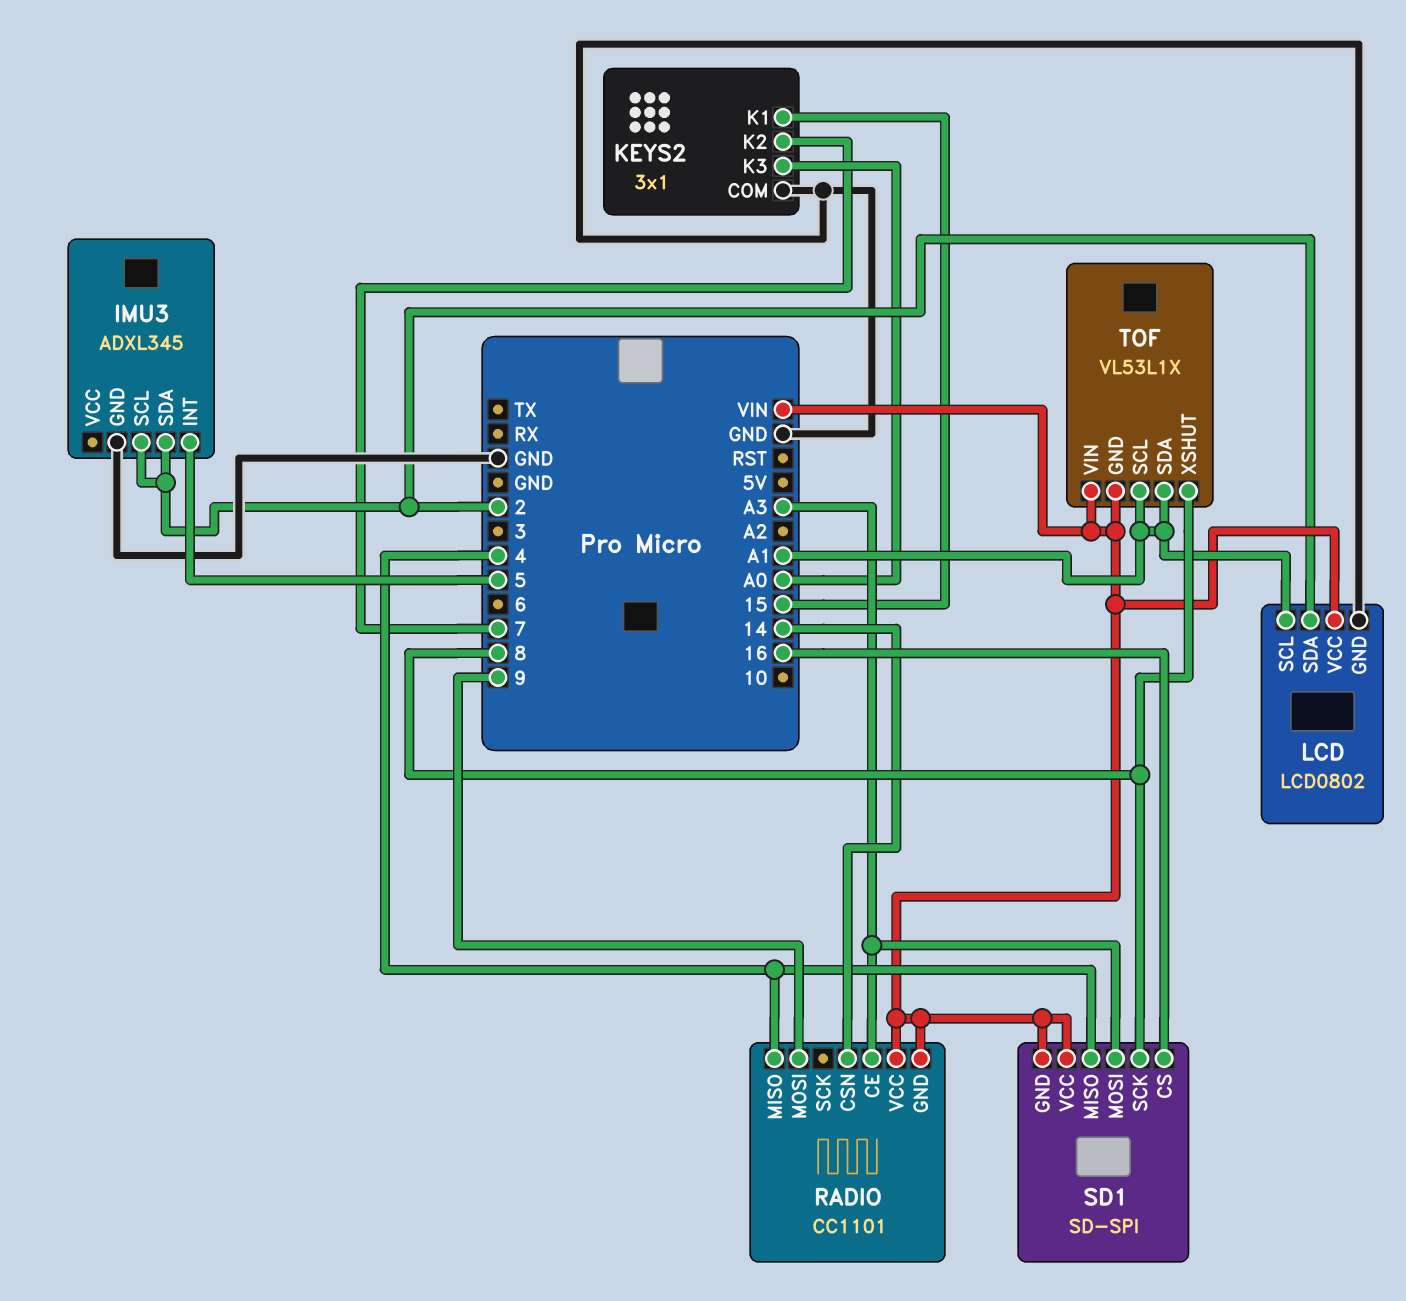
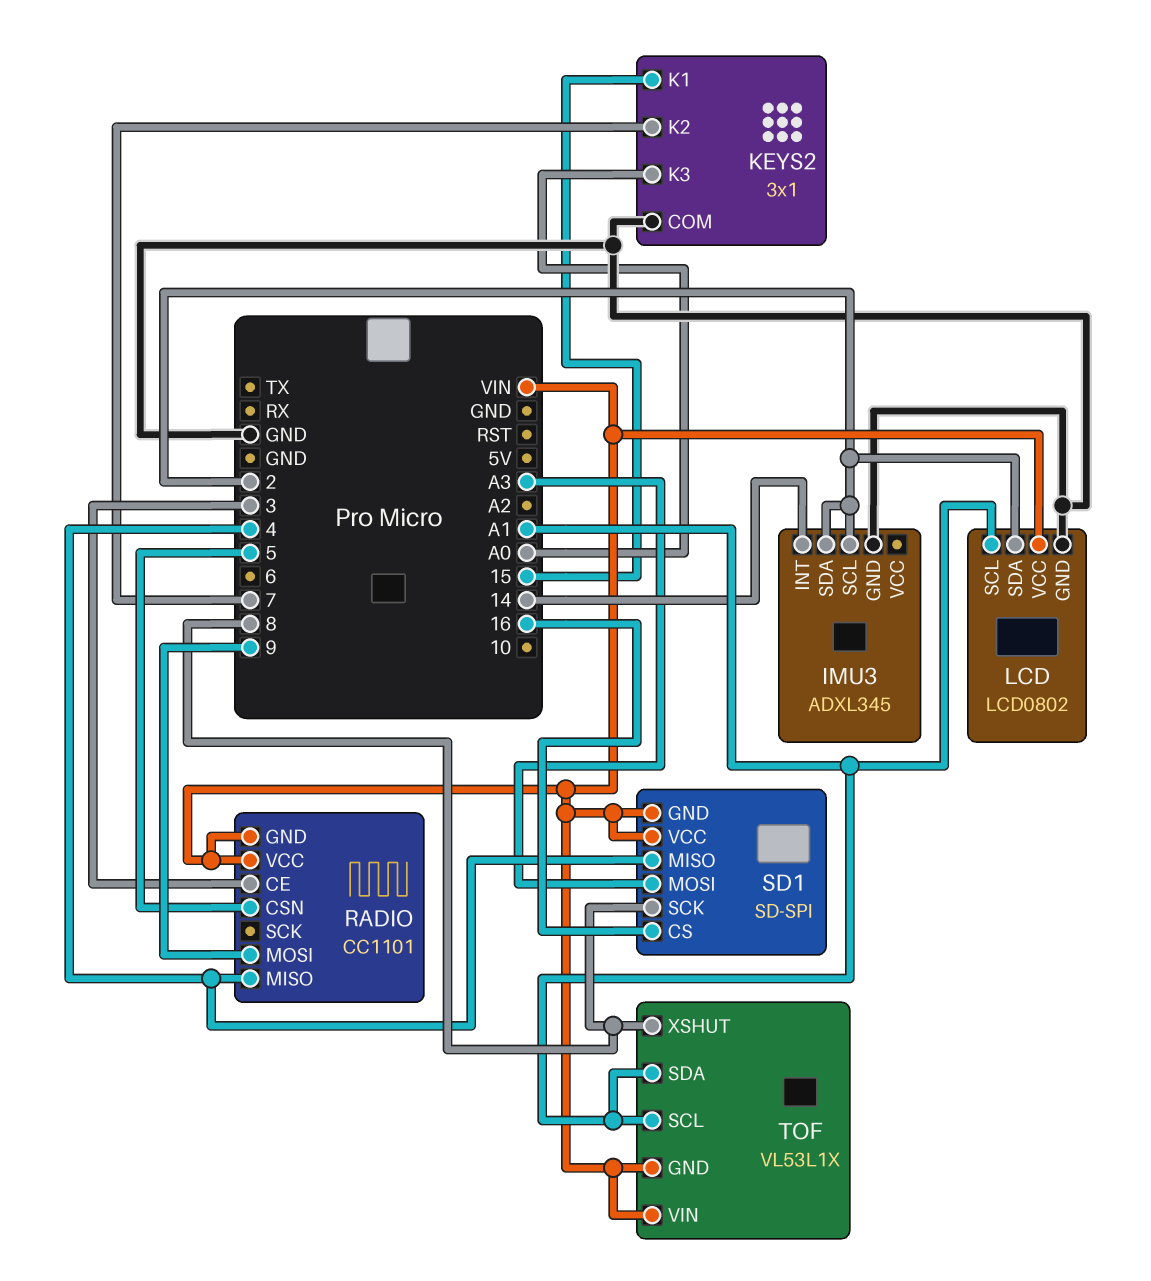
IMU3 pin INT: 5 -> 14
RADIO pin CE: A3 -> 3
RADIO pin CSN: 14 -> 5

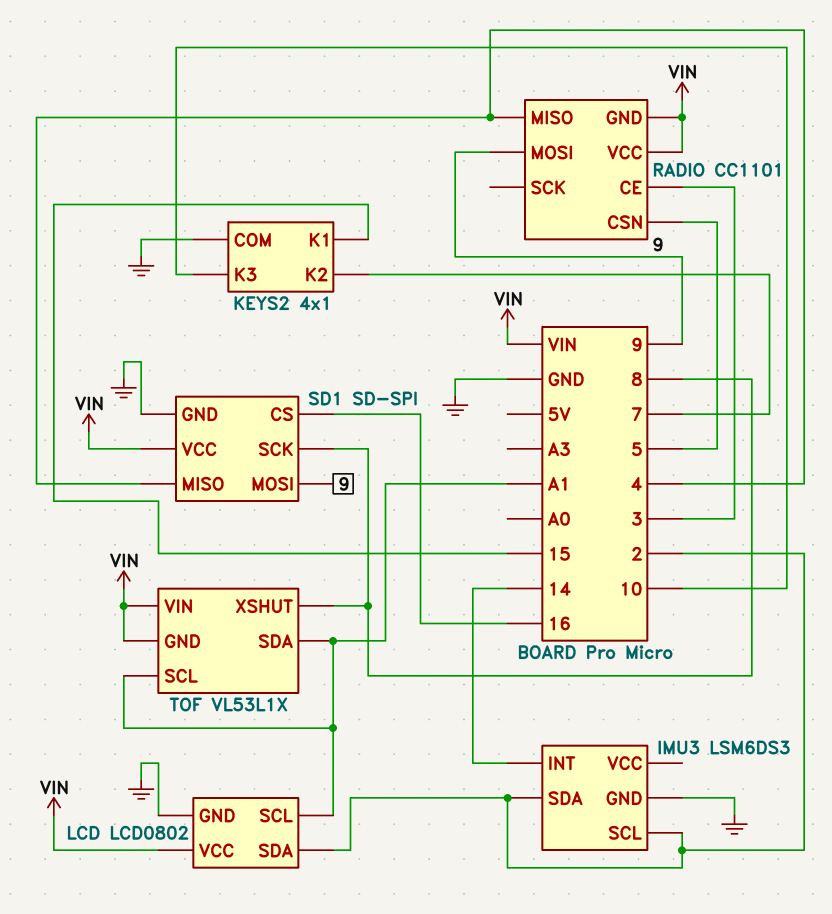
IMU3: ADXL345 -> LSM6DS3
KEYS2: 3x1 -> 4x1
KEYS2 pin K3: A0 -> 10
SD1 pin GND: VIN -> GND
SD1 pin MOSI: A3 -> 9

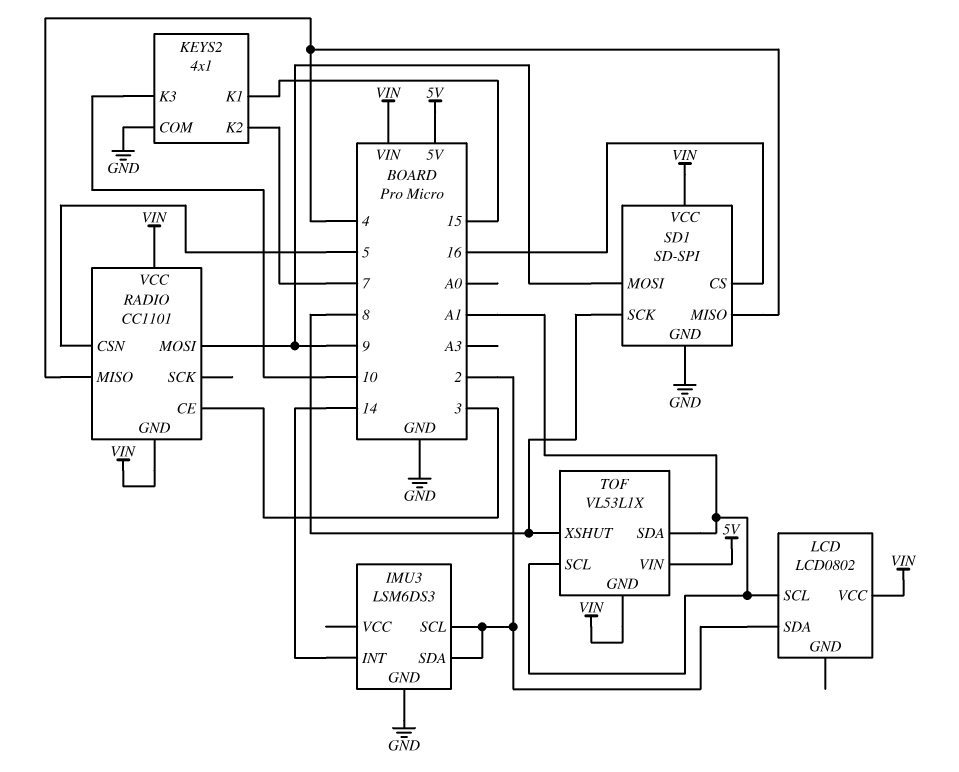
LCD pin GND: GND -> none
TOF pin VIN: VIN -> 5V

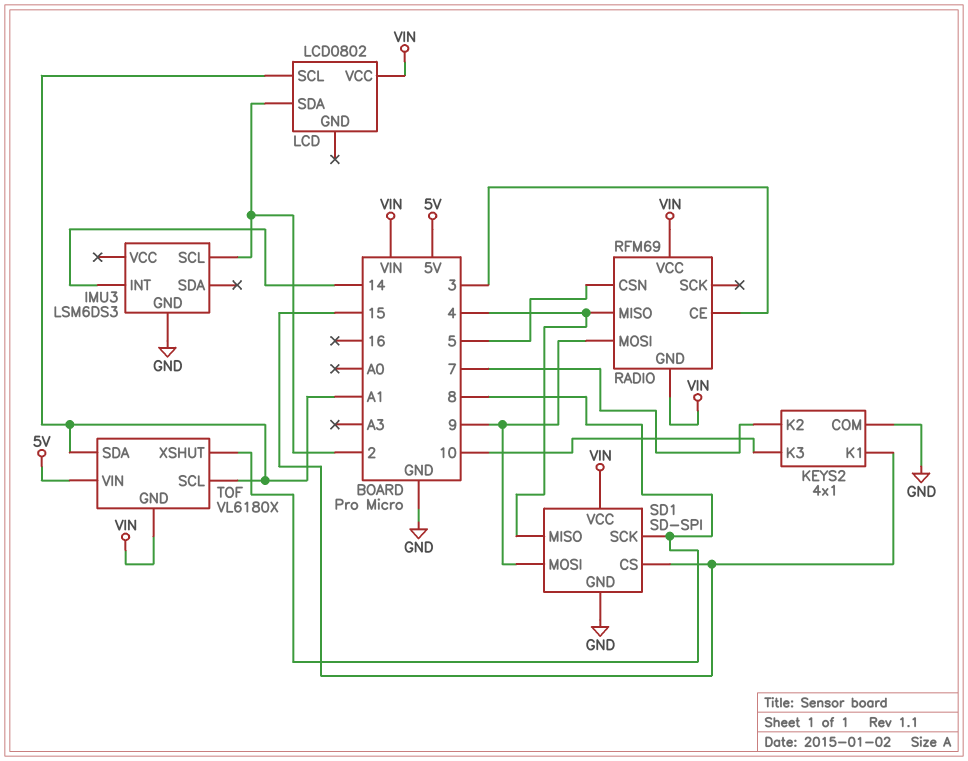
IMU3 pin SDA: 2 -> none
RADIO: CC1101 -> RFM69
SD1 pin CS: 16 -> 15
TOF: VL53L1X -> VL6180X

